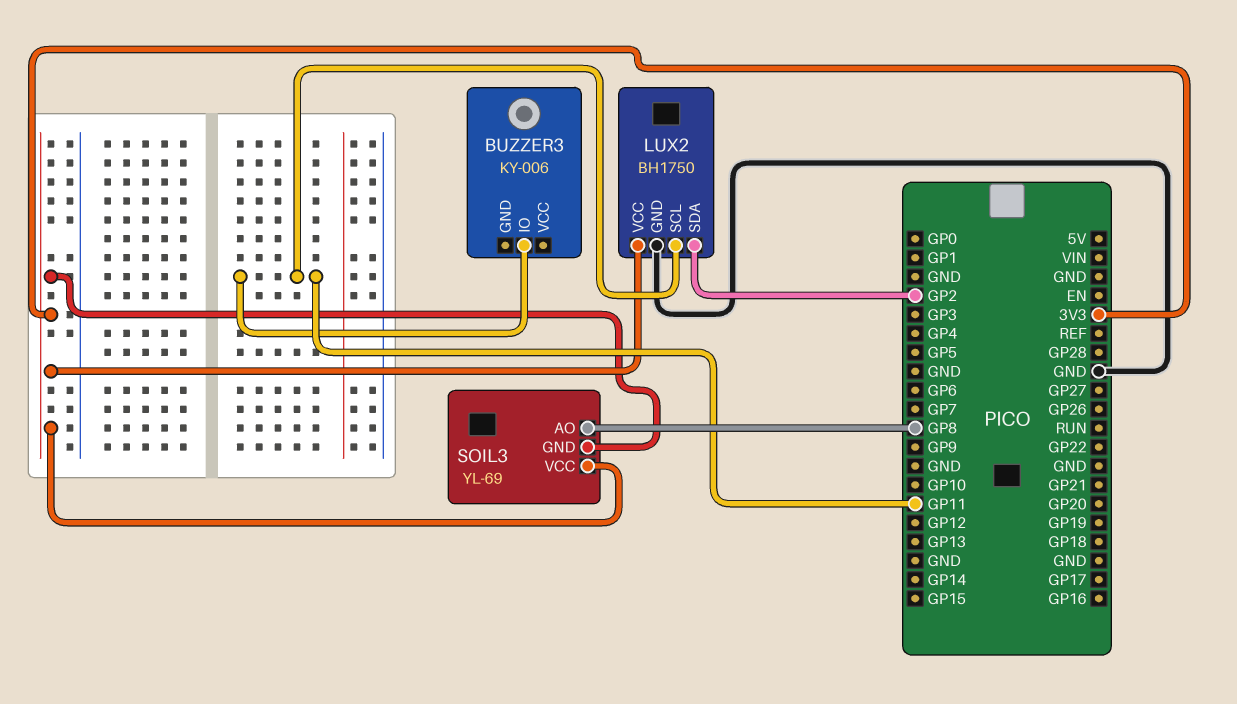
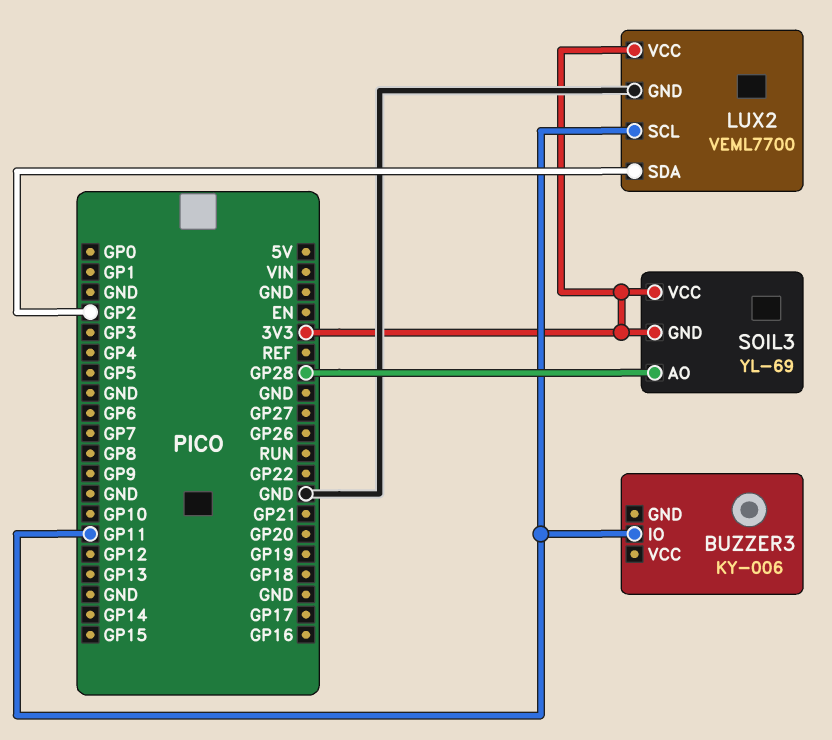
LUX2: BH1750 -> VEML7700
SOIL3 pin AO: GP8 -> GP28

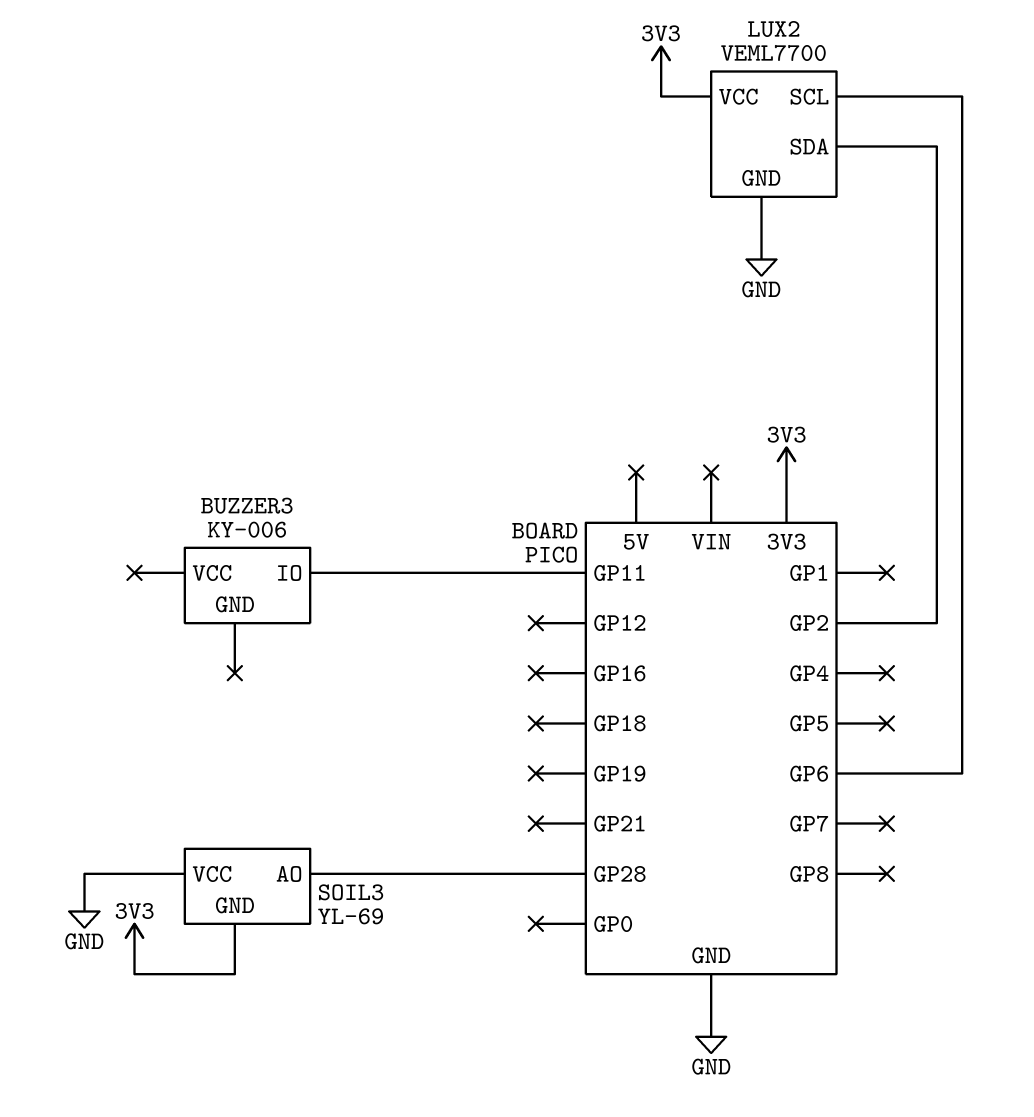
LUX2 pin SCL: GP11 -> GP6
SOIL3 pin VCC: 3V3 -> GND

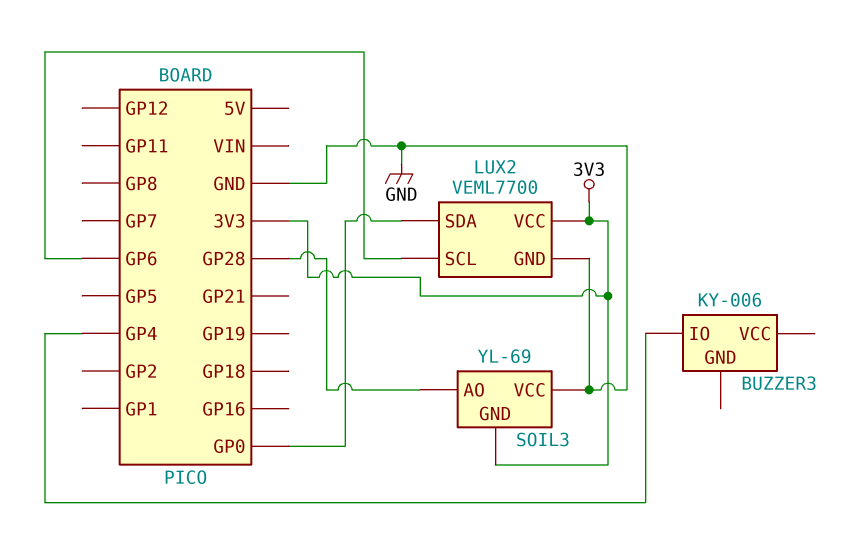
BUZZER3 pin IO: GP11 -> GP4
LUX2 pin SDA: GP2 -> GP0

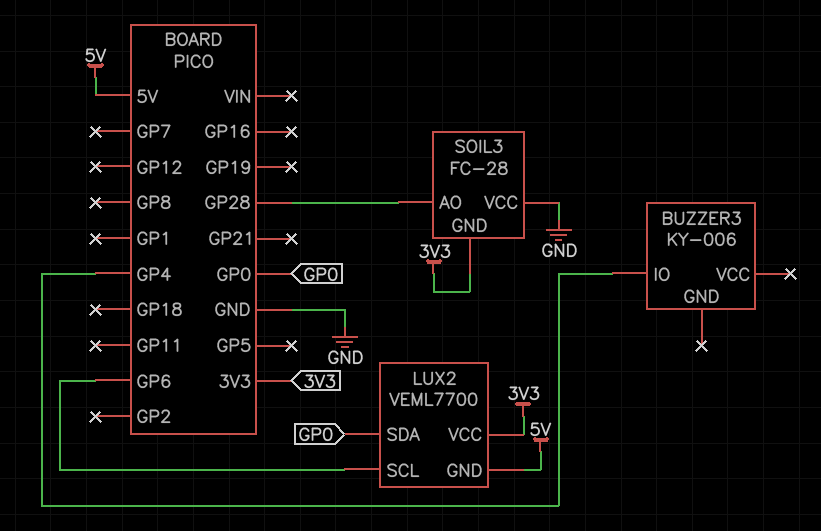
LUX2 pin GND: GND -> 5V
SOIL3: YL-69 -> FC-28

